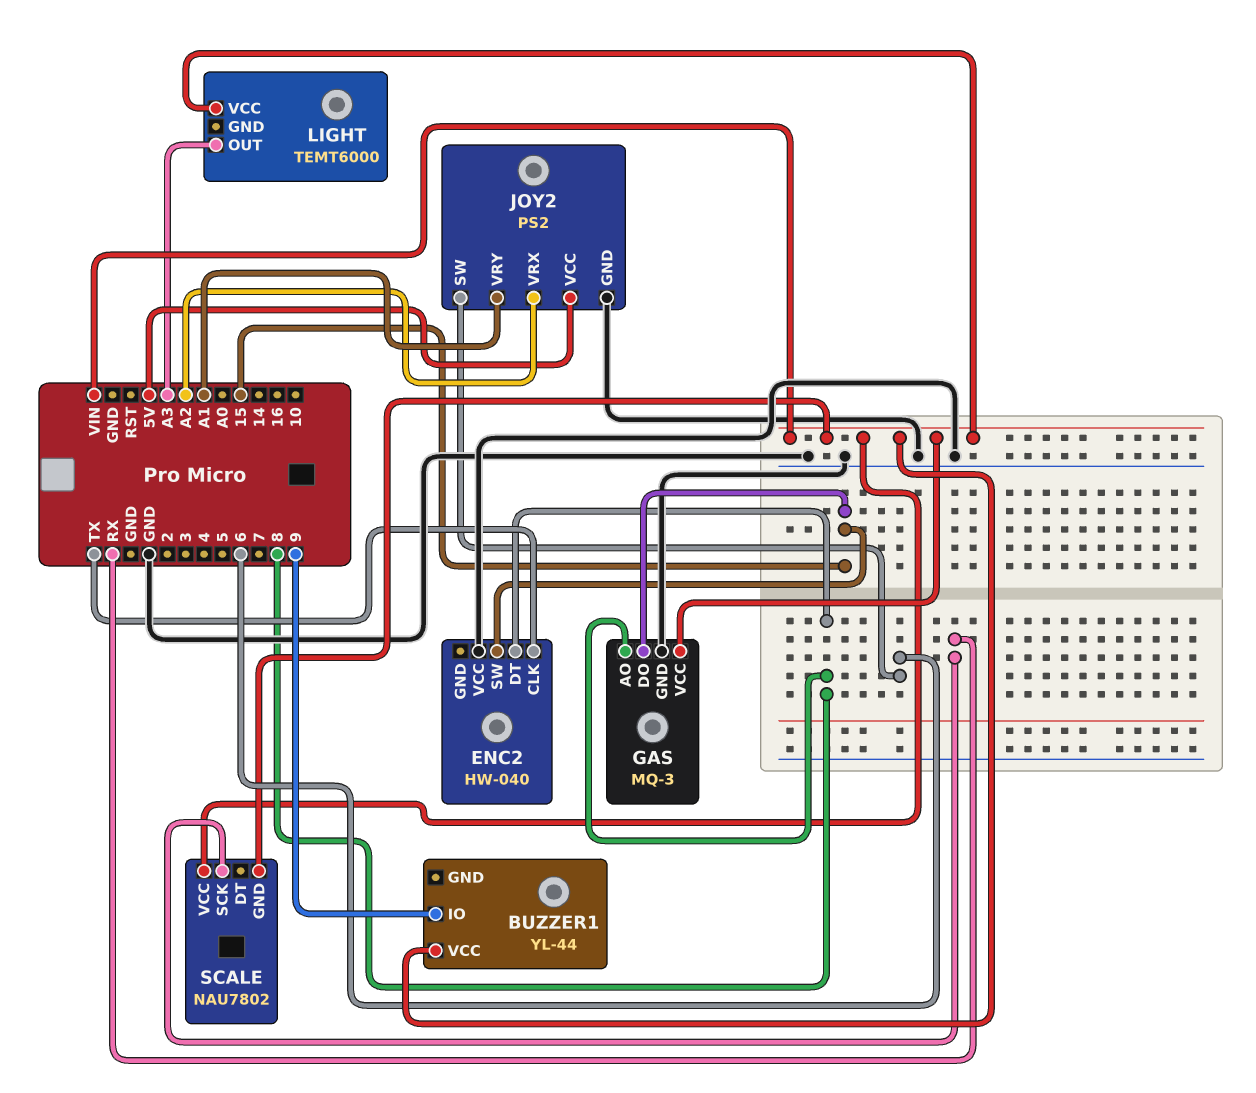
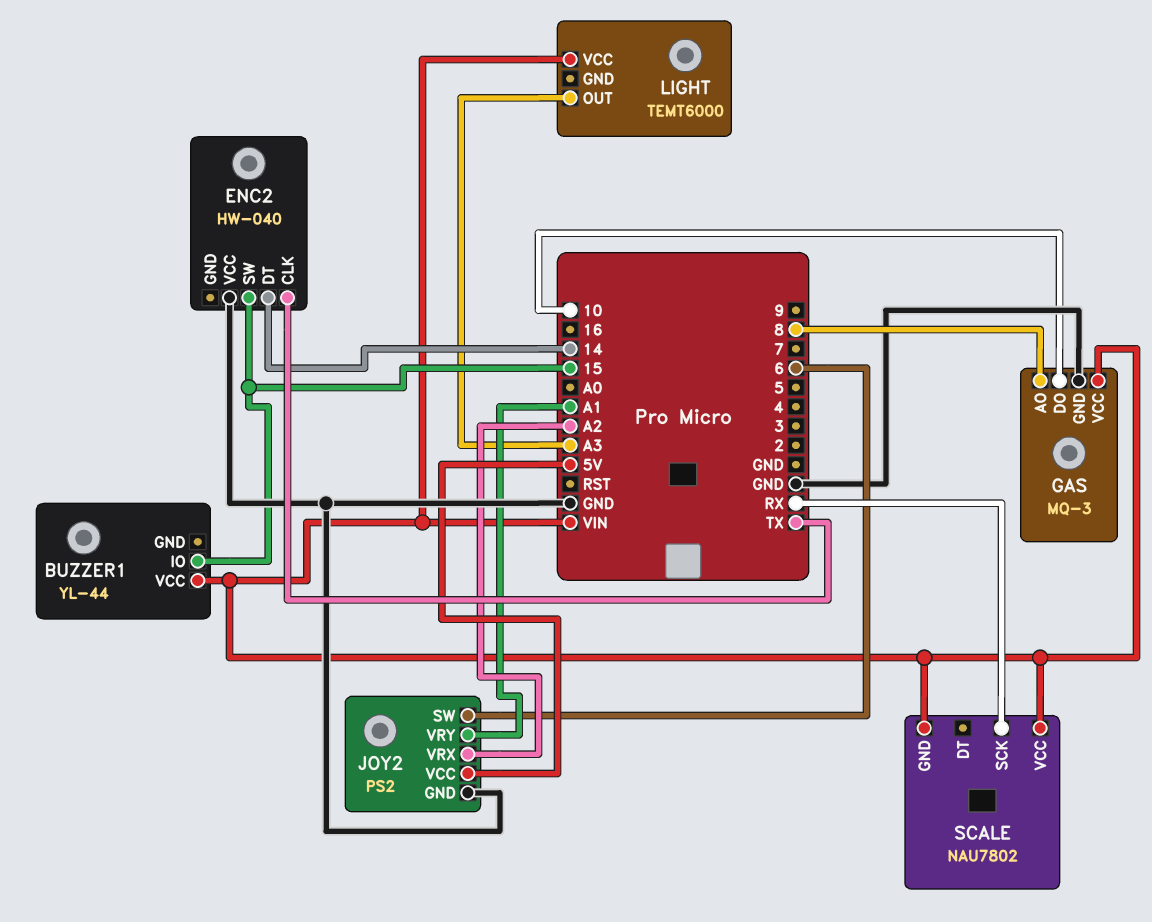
BUZZER1 pin IO: 9 -> 15
ENC2 pin DT: 8 -> 14
GAS pin DO: 15 -> 10

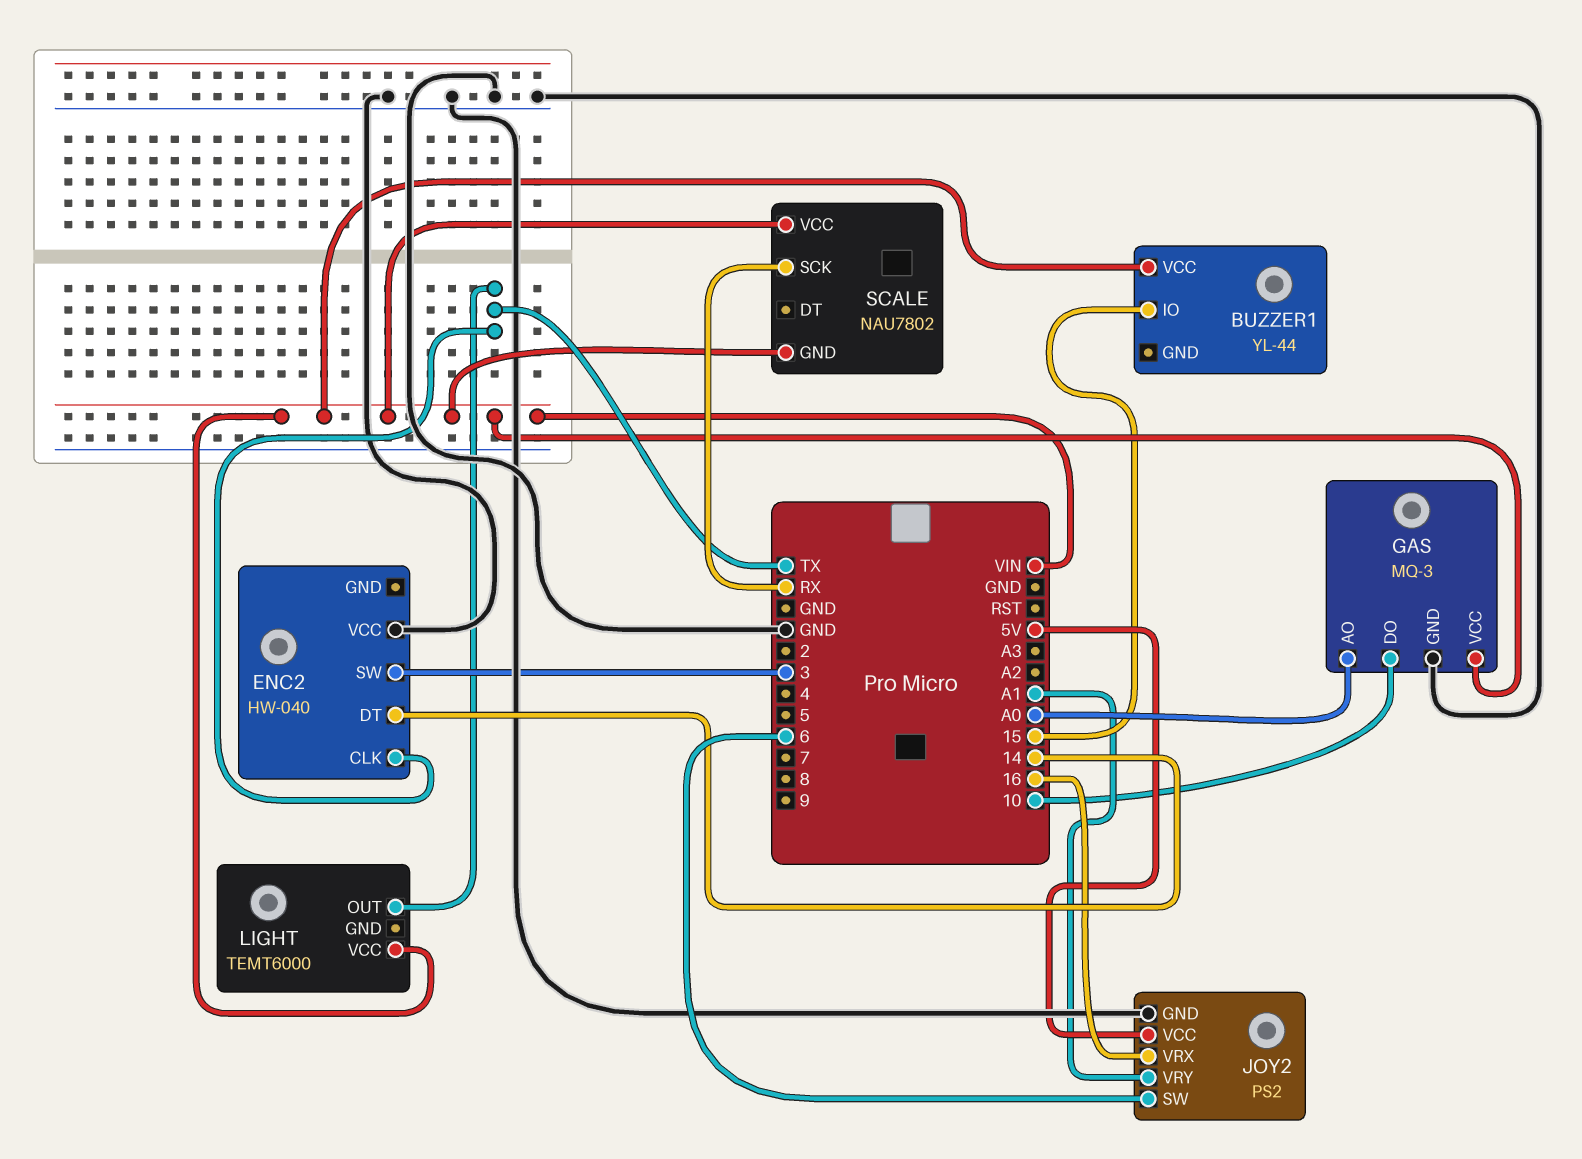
ENC2 pin SW: 15 -> 3
GAS pin AO: 8 -> A0
JOY2 pin VRX: A2 -> 16
LIGHT pin OUT: A3 -> TX

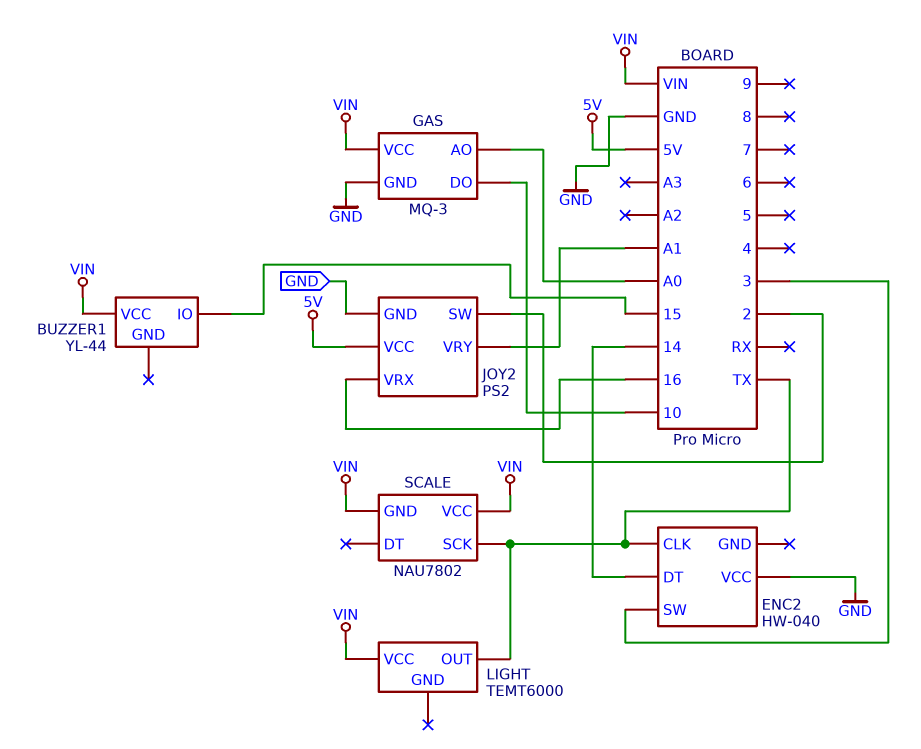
JOY2 pin SW: 6 -> 2
SCALE pin SCK: RX -> TX

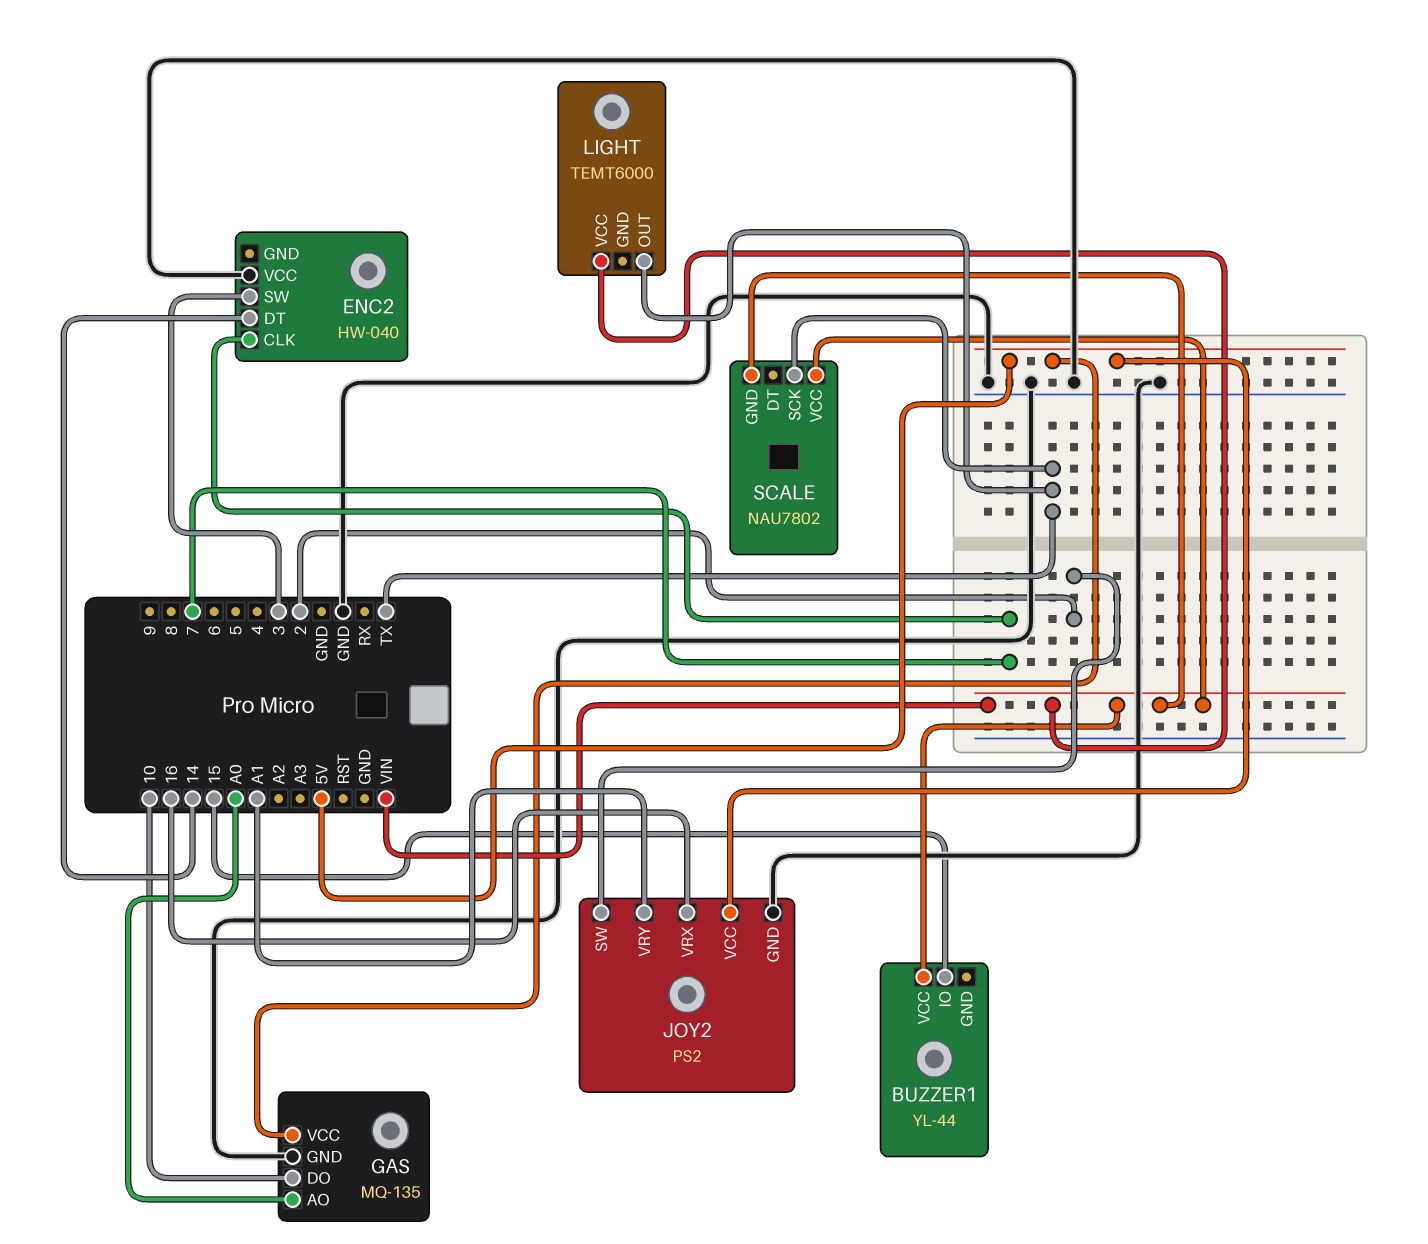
ENC2 pin CLK: TX -> 7
GAS: MQ-3 -> MQ-135
GAS pin VCC: VIN -> 5V

